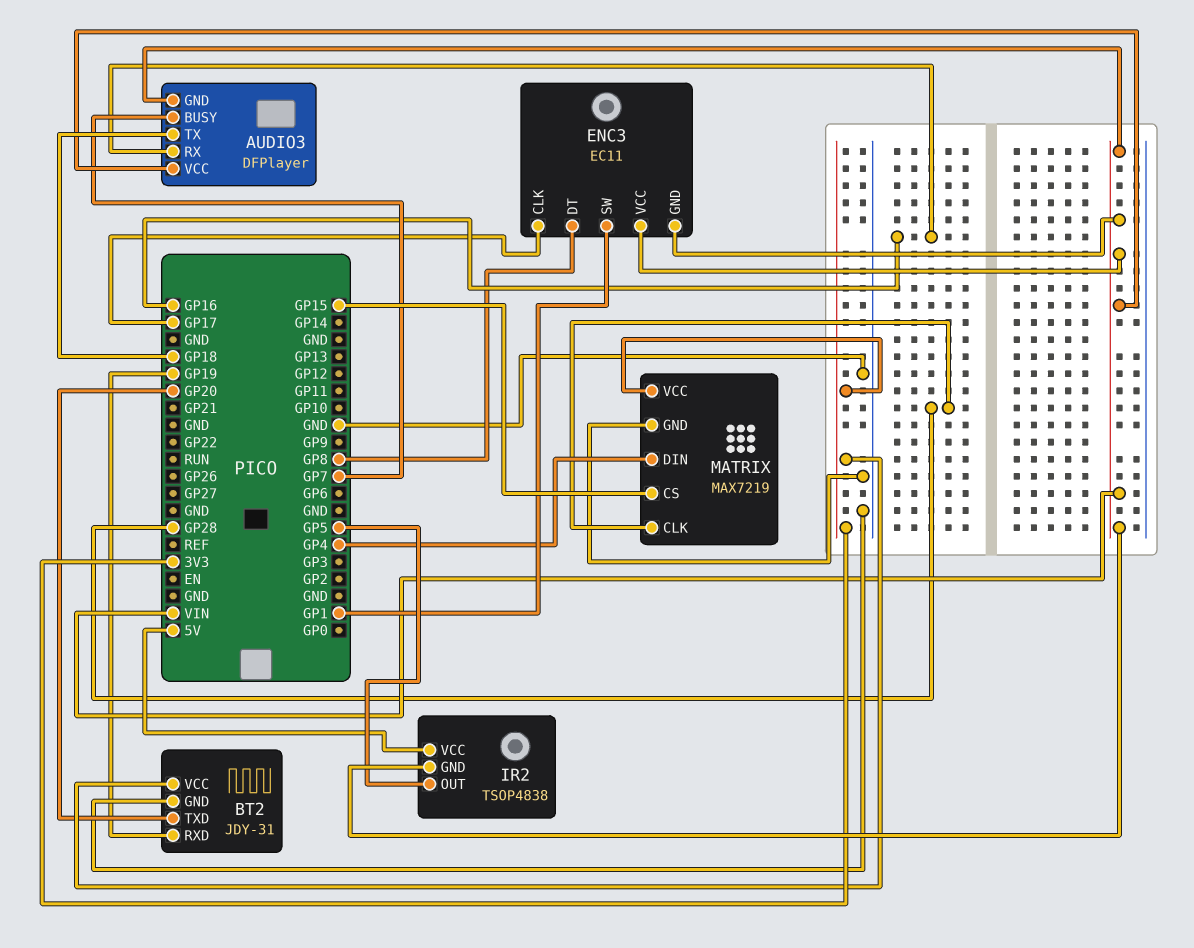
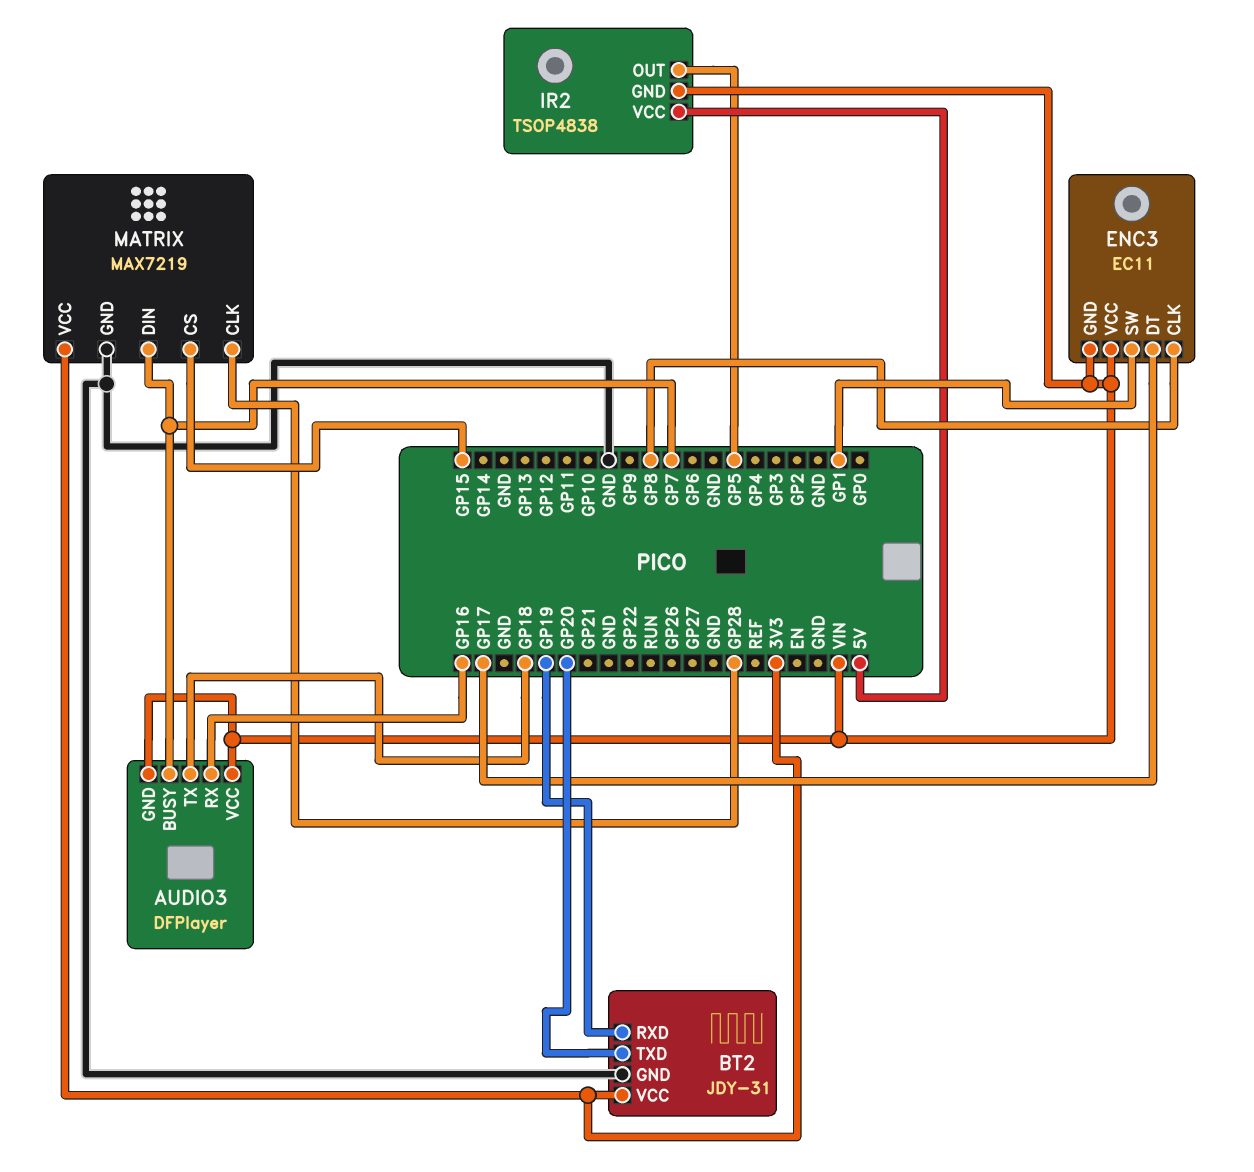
ENC3 pin CLK: GP17 -> GP8
ENC3 pin DT: GP8 -> GP17
MATRIX pin DIN: GP4 -> GP7

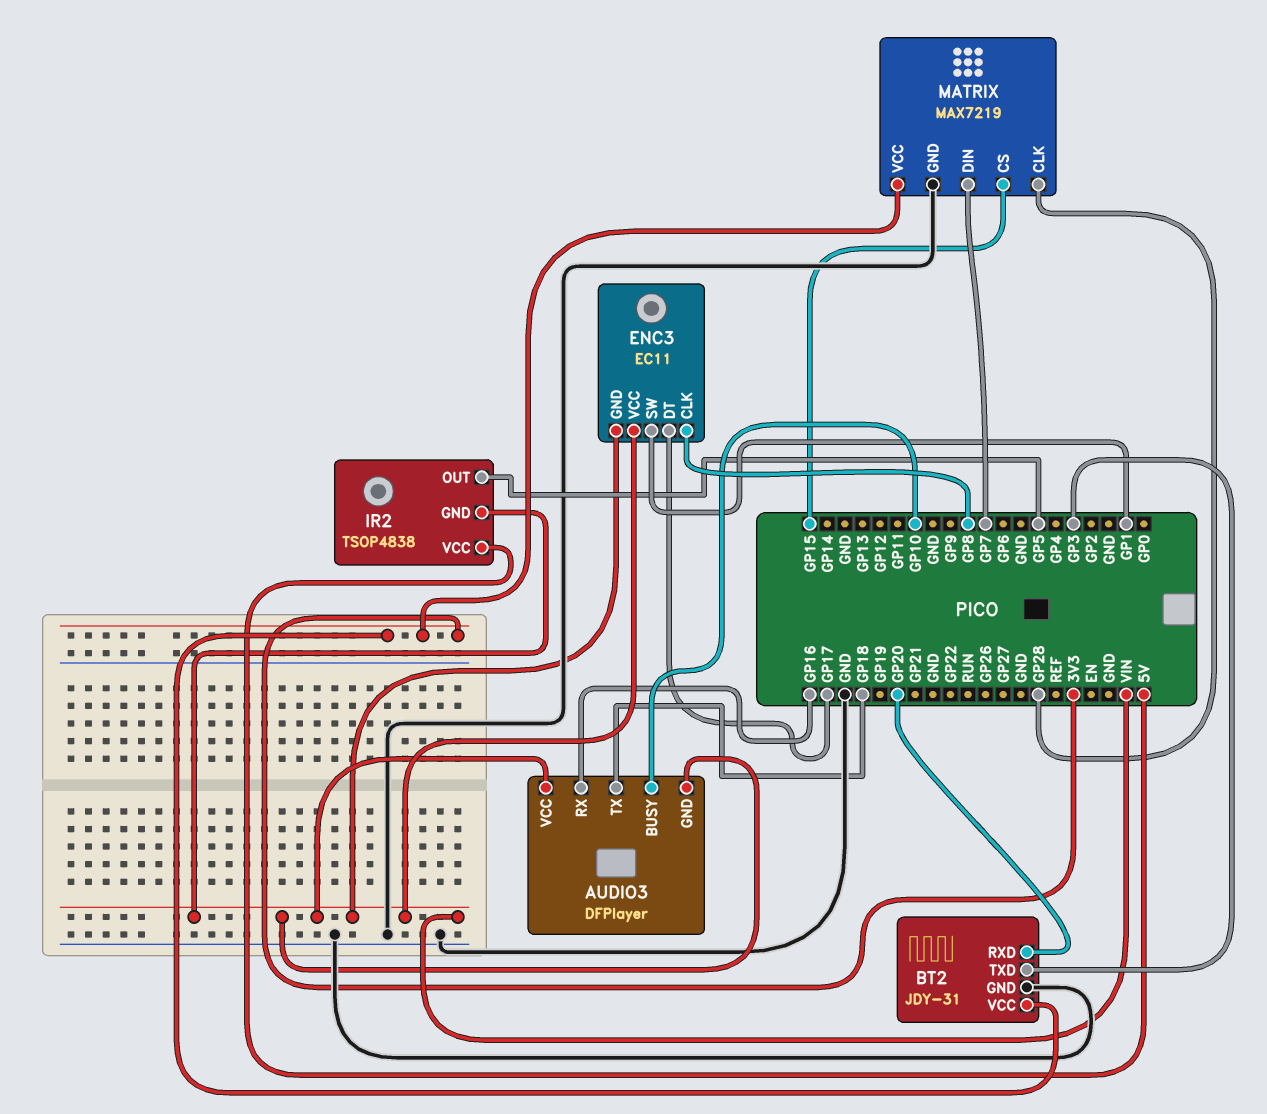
AUDIO3 pin BUSY: GP7 -> GP10
BT2 pin RXD: GP19 -> GP20
BT2 pin TXD: GP20 -> GP3

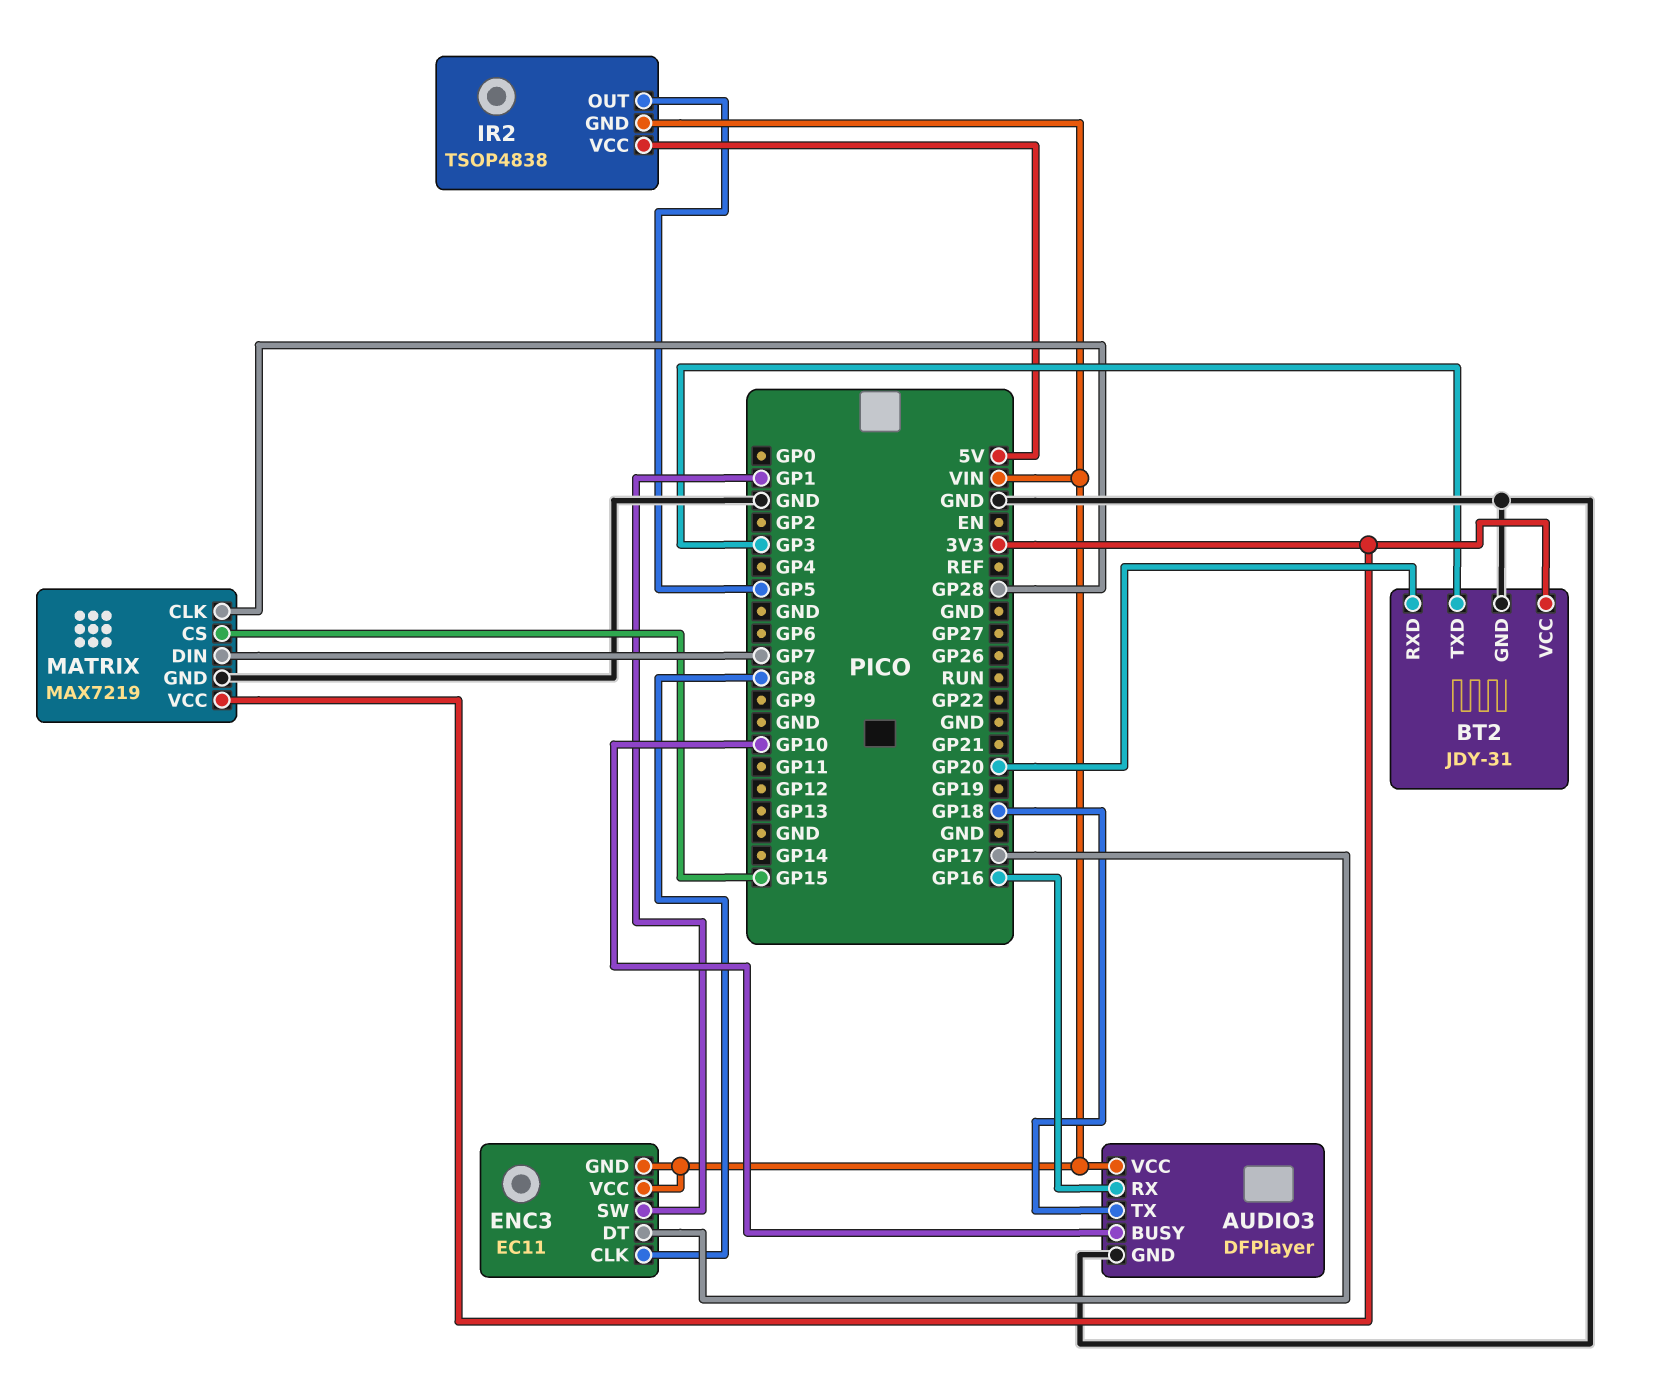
AUDIO3 pin GND: VIN -> GND

